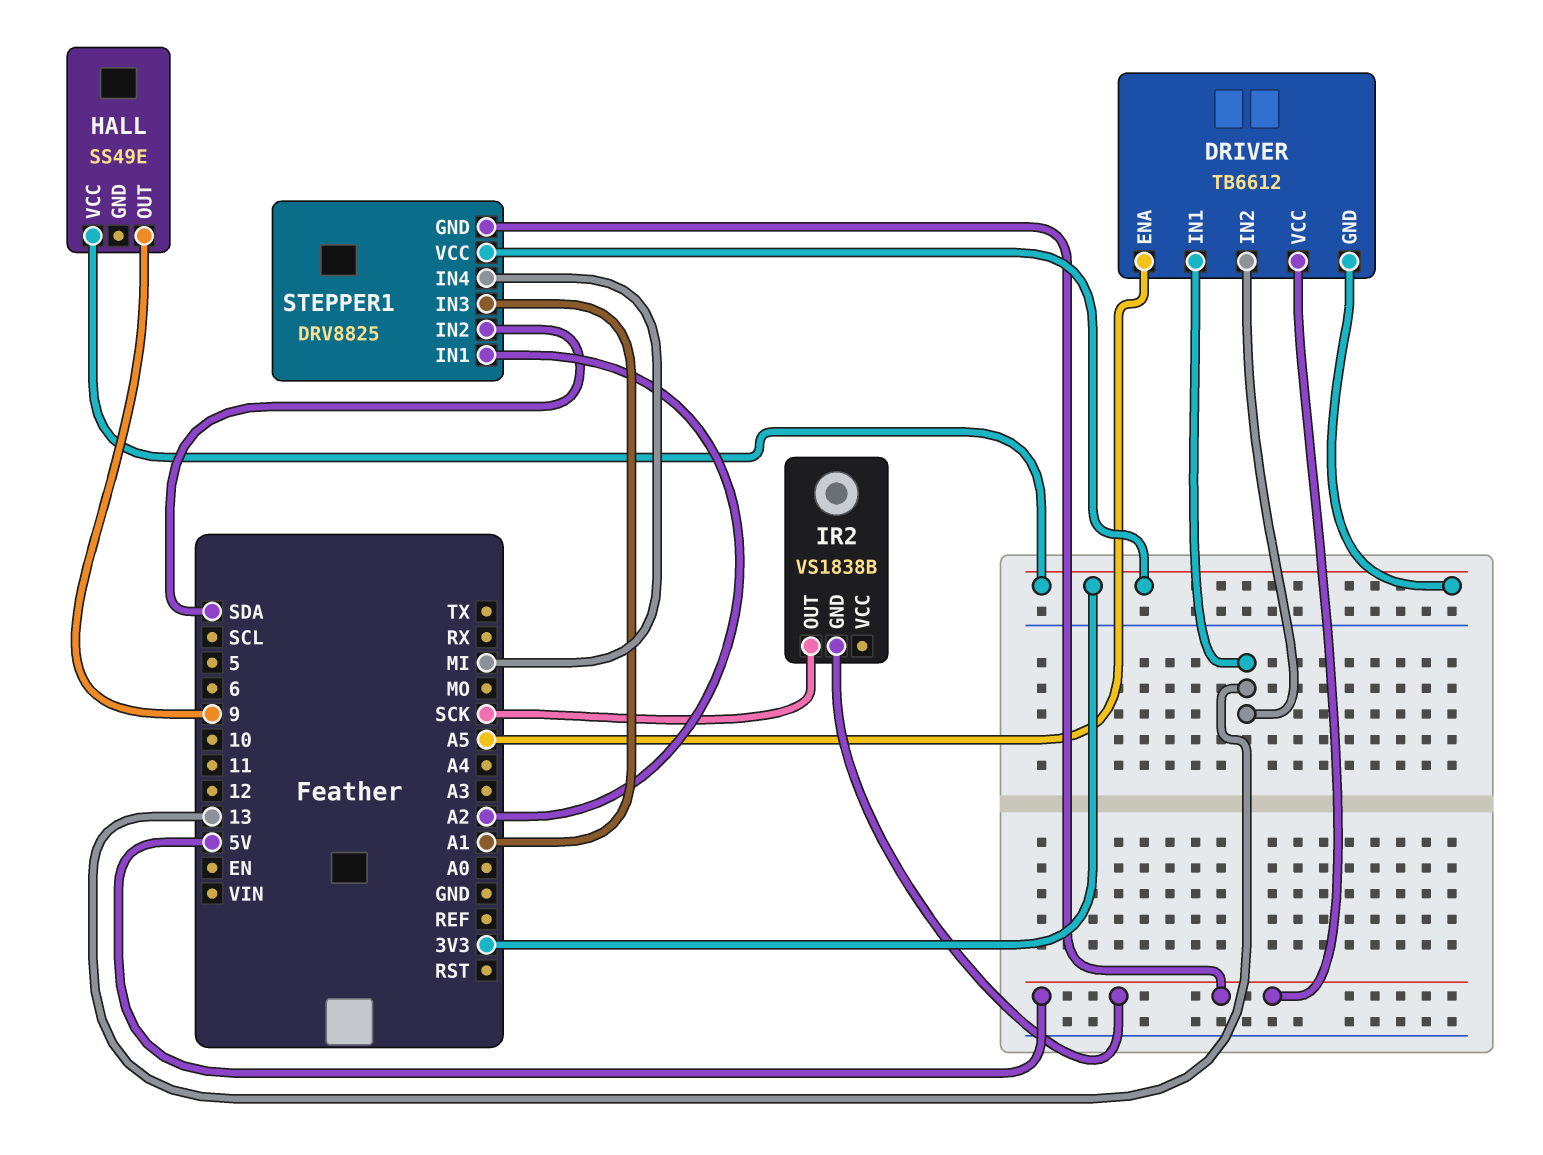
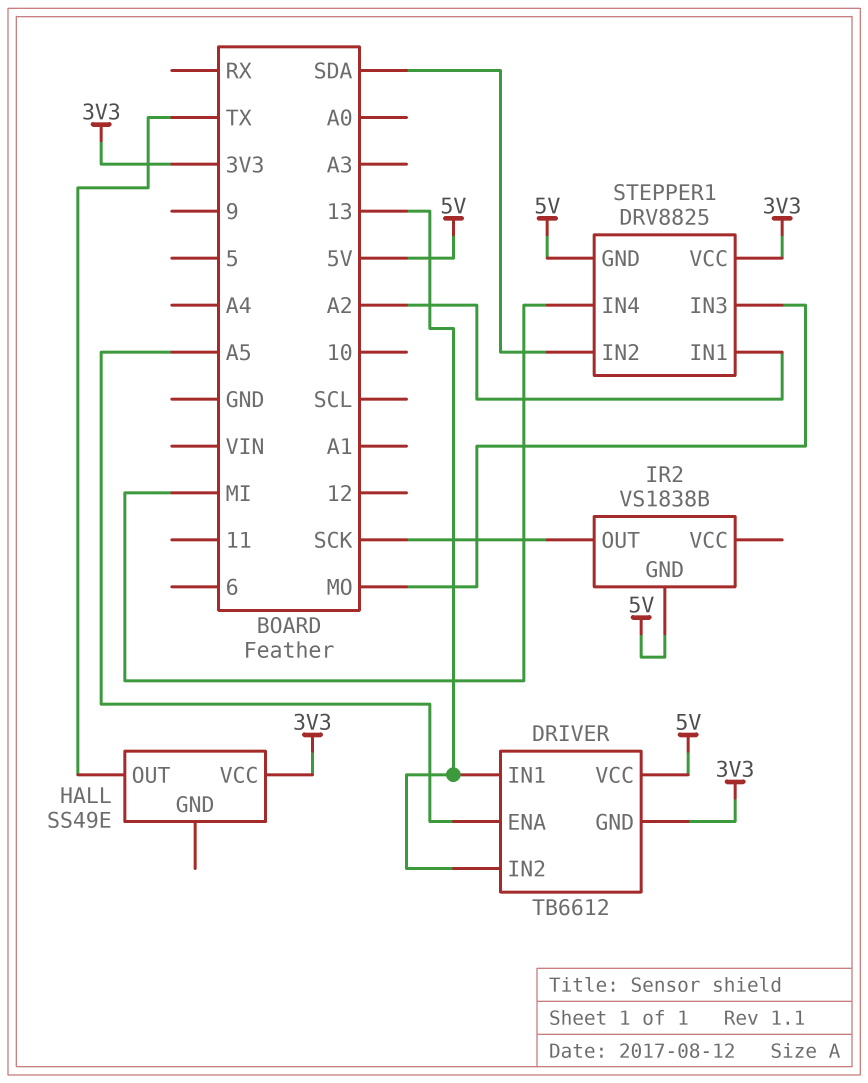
HALL pin OUT: 9 -> TX
STEPPER1 pin IN3: A1 -> MO

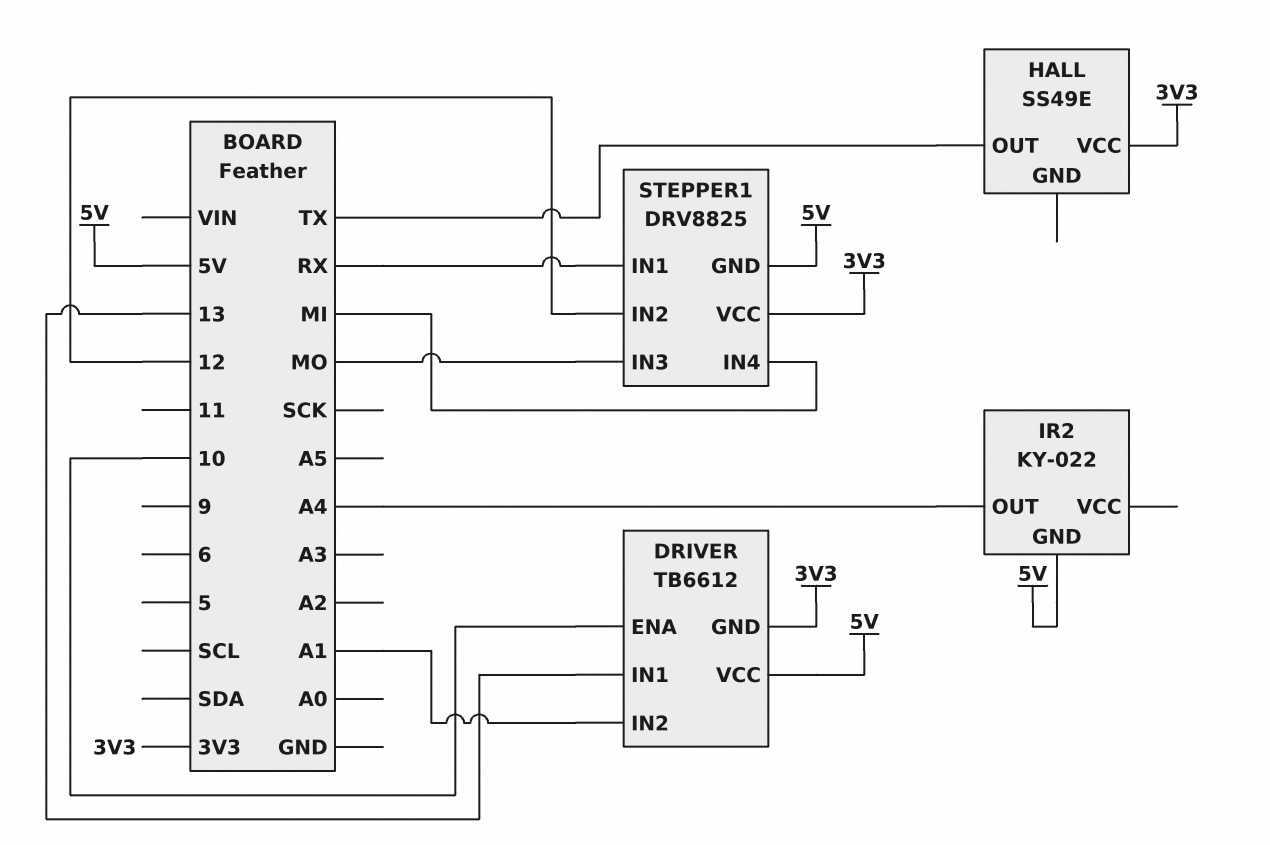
DRIVER pin ENA: A5 -> 10
DRIVER pin IN2: 13 -> A1
IR2: VS1838B -> KY-022
IR2 pin OUT: SCK -> A4
STEPPER1 pin IN1: A2 -> RX
STEPPER1 pin IN2: SDA -> 12

